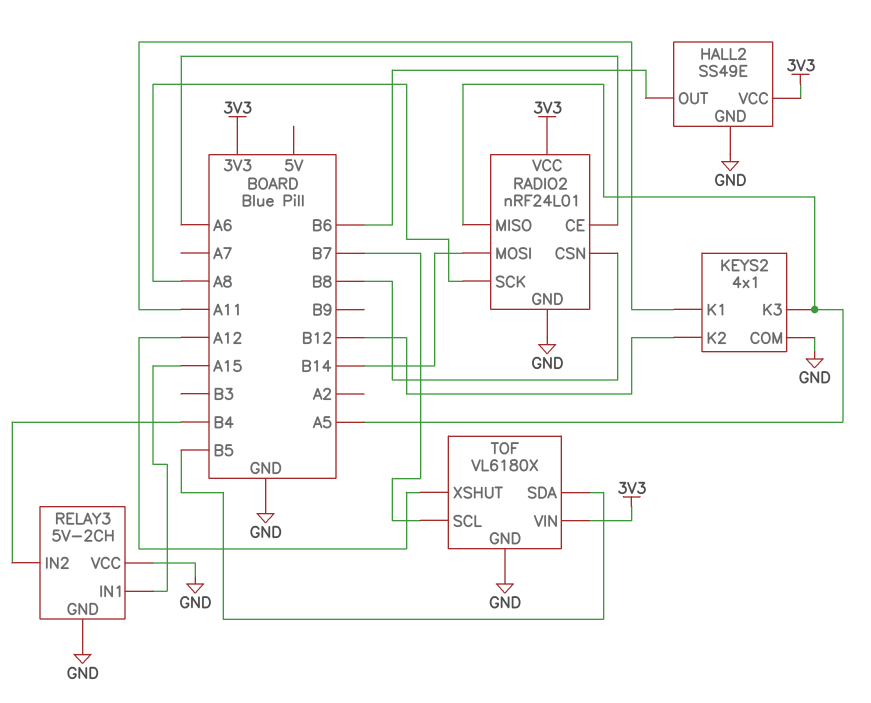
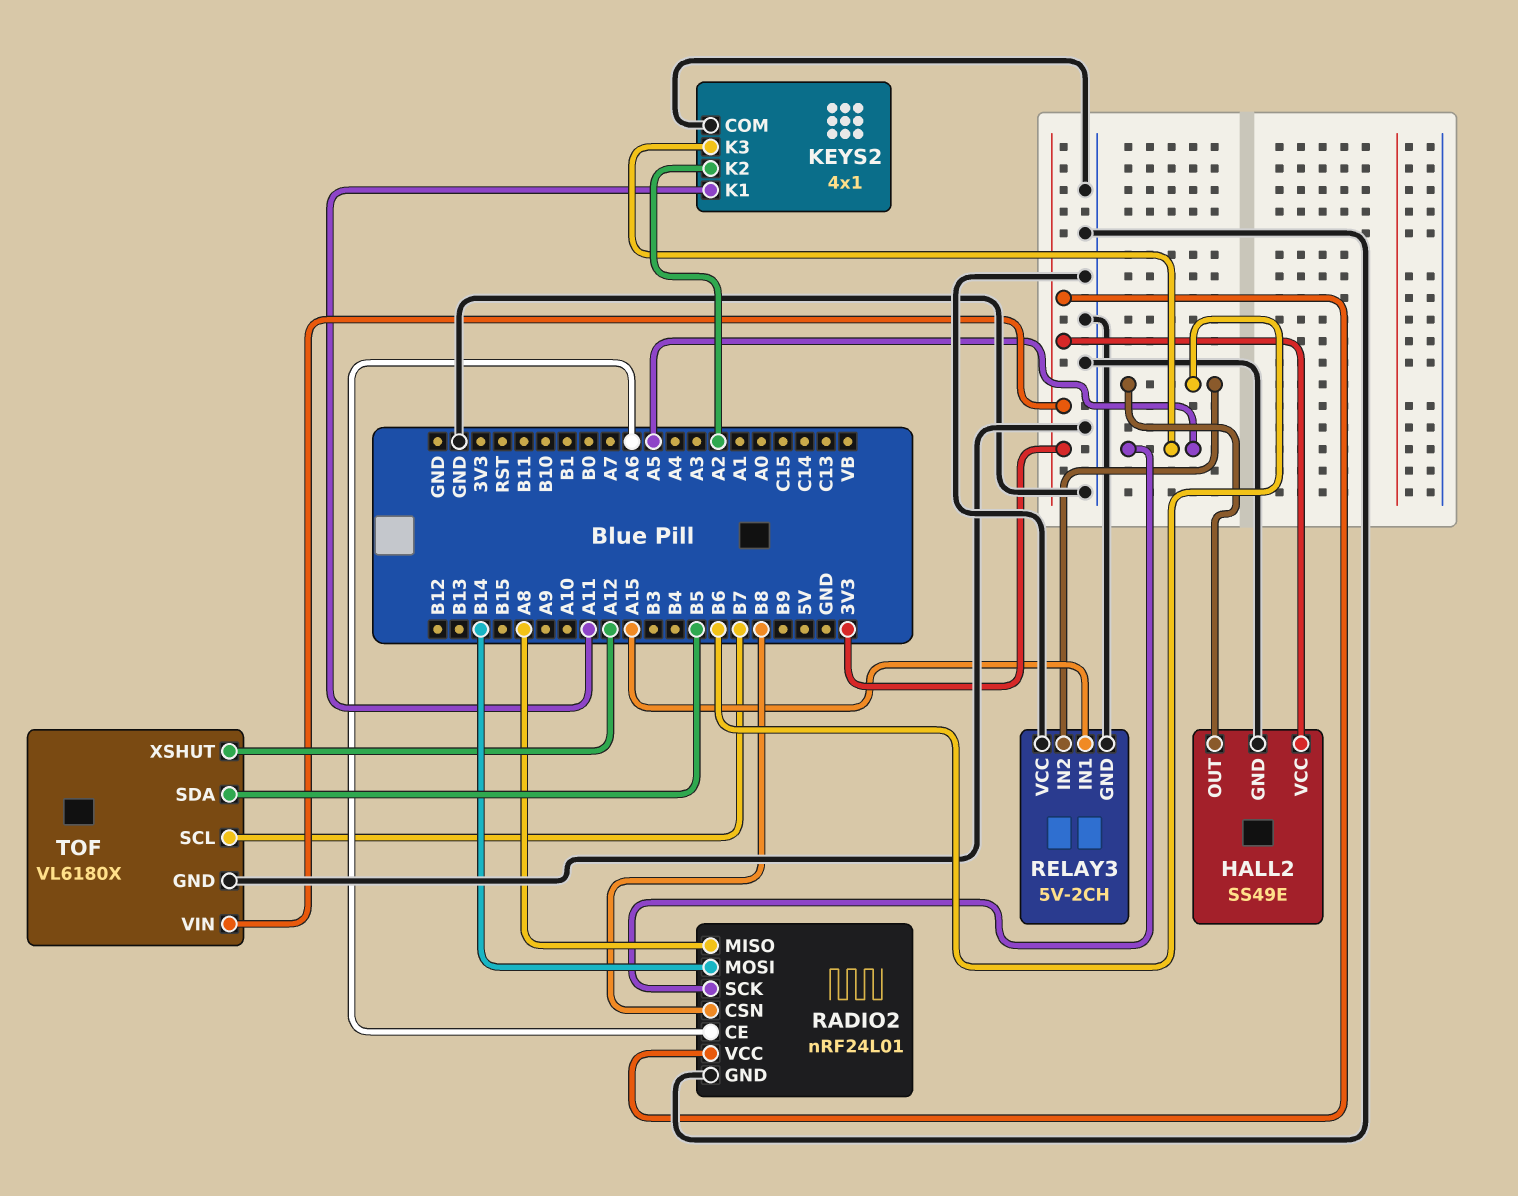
KEYS2 pin K2: B12 -> A2
RADIO2 pin MISO: A5 -> A8
RADIO2 pin SCK: A8 -> A5
RELAY3 pin IN2: B4 -> B6

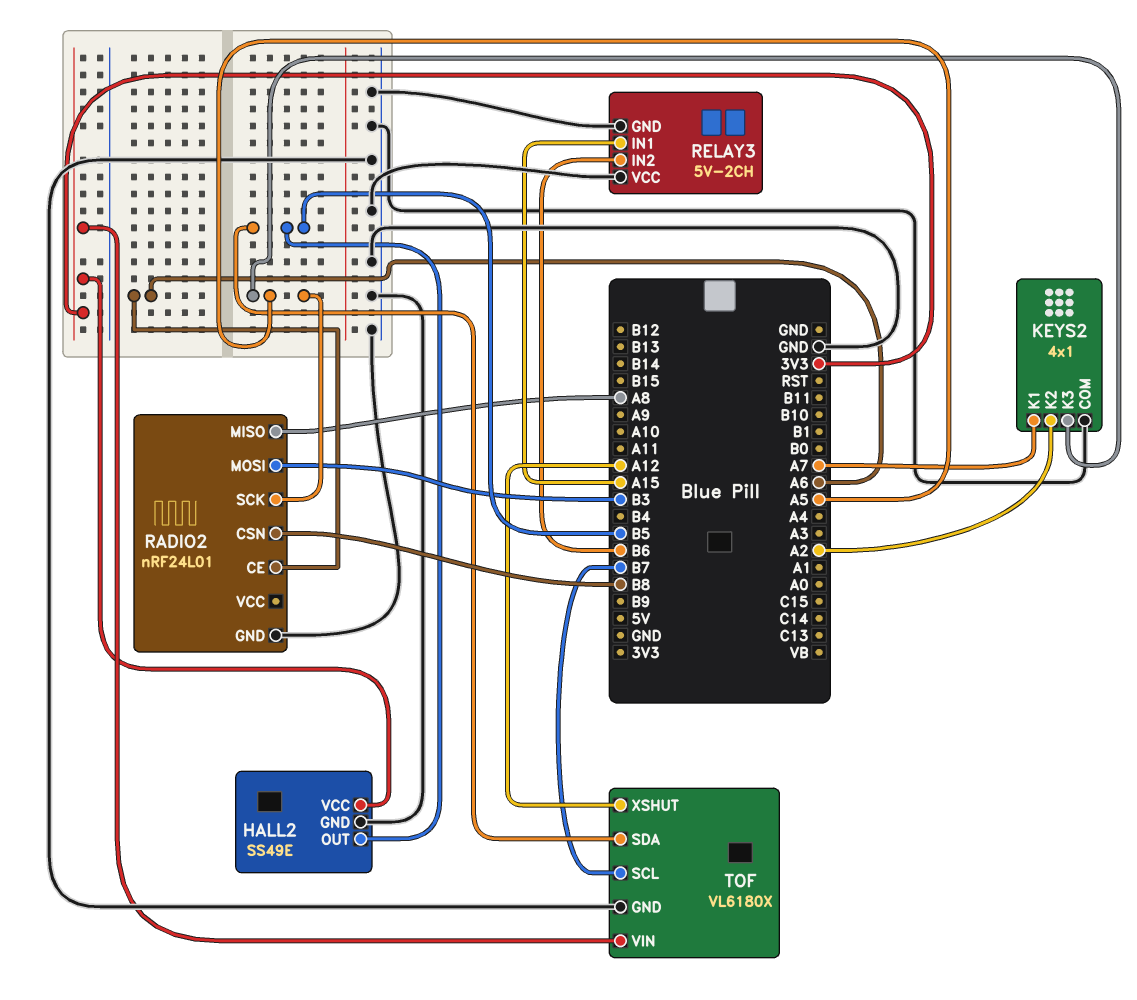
HALL2 pin OUT: B6 -> B5
KEYS2 pin K1: A11 -> A7
RADIO2 pin MOSI: B14 -> B3
RADIO2 pin VCC: 3V3 -> none

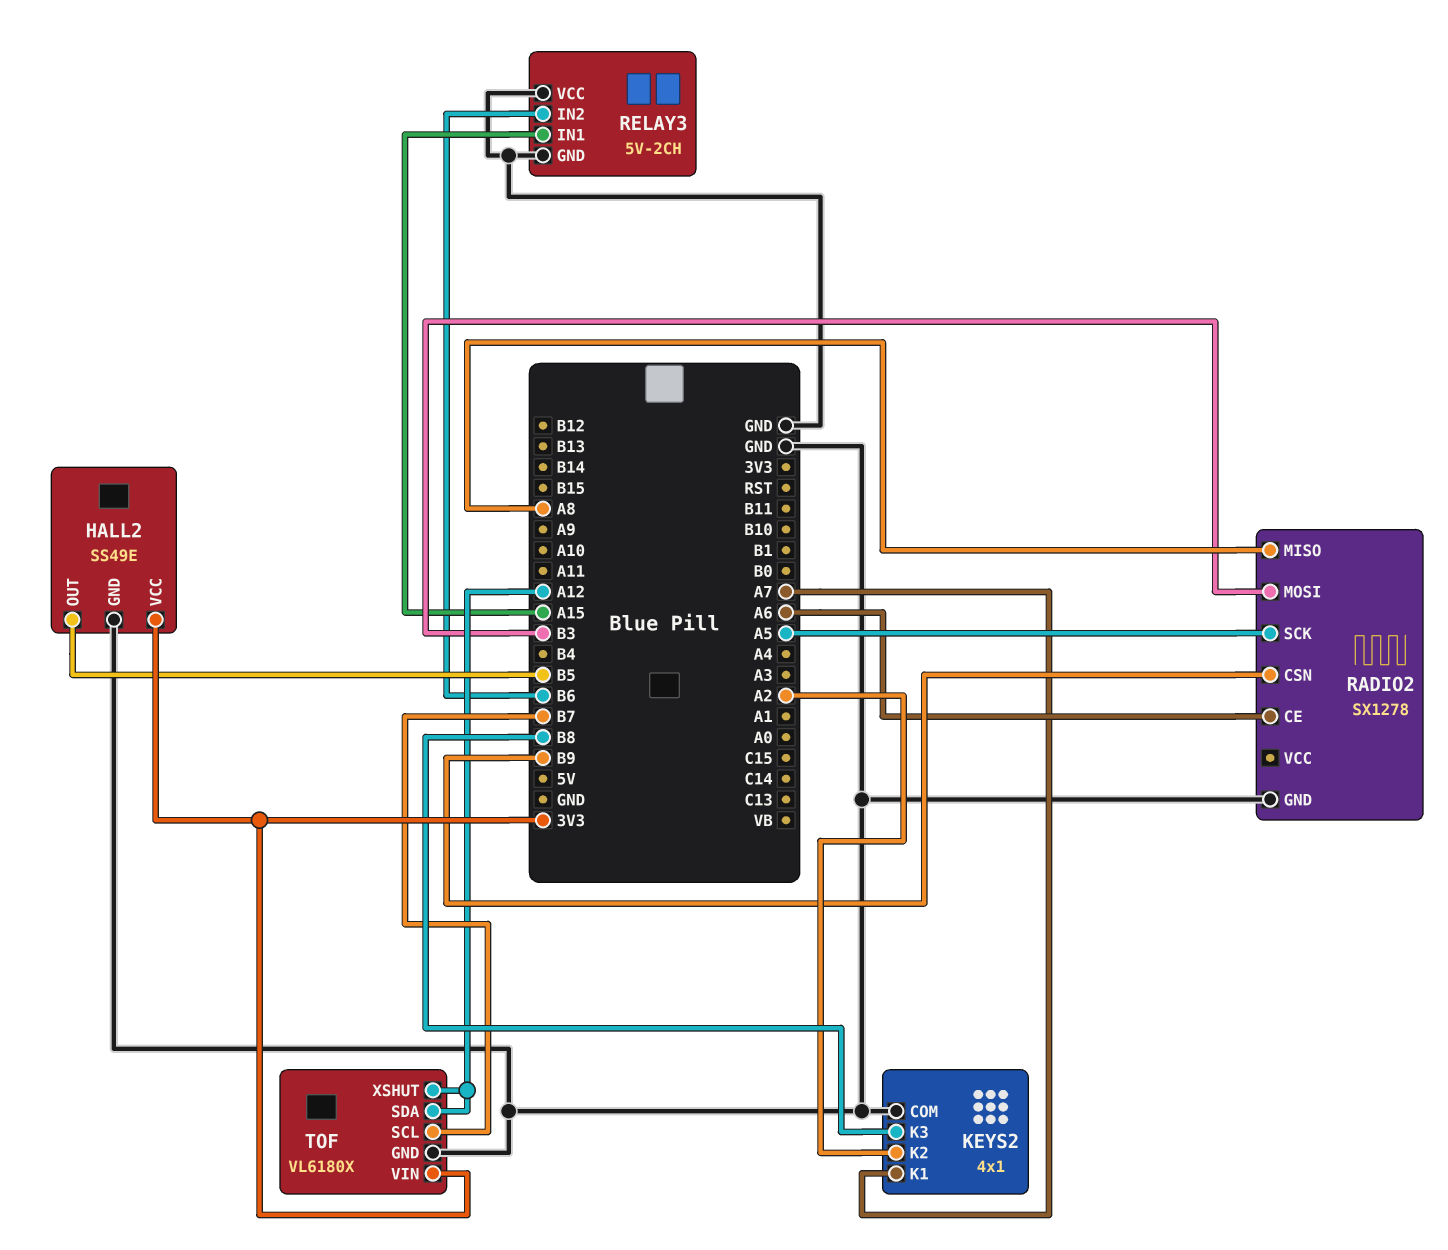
KEYS2 pin K3: A5 -> B8
RADIO2: nRF24L01 -> SX1278
RADIO2 pin CSN: B8 -> B9
TOF pin SDA: B5 -> A12

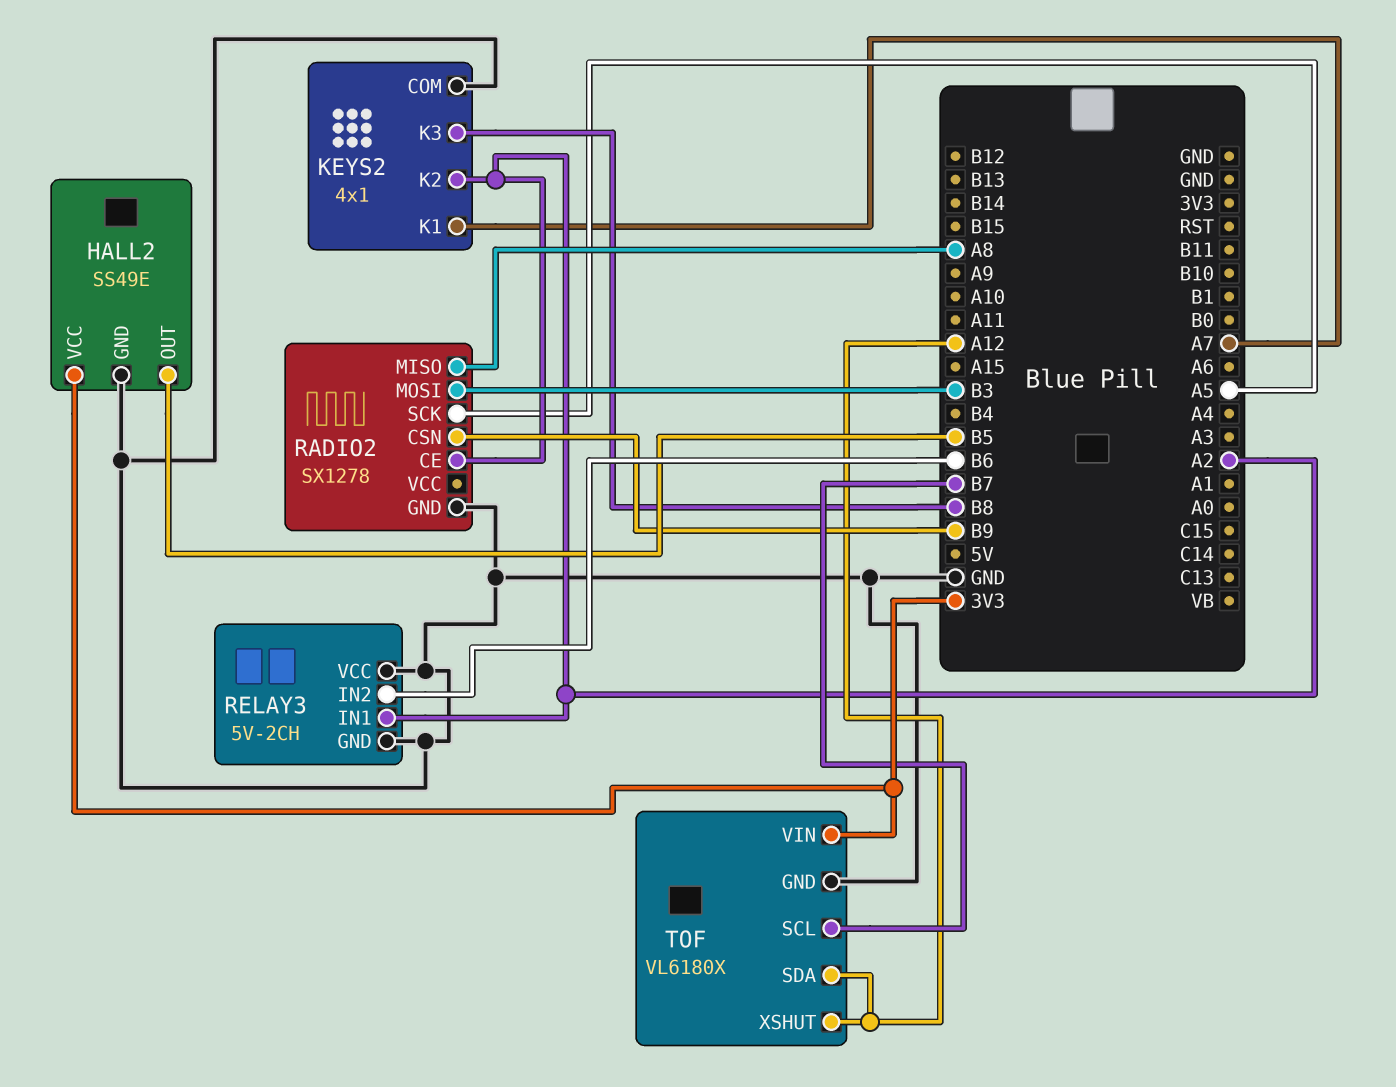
RADIO2 pin CE: A6 -> A2
RELAY3 pin IN1: A15 -> A2

